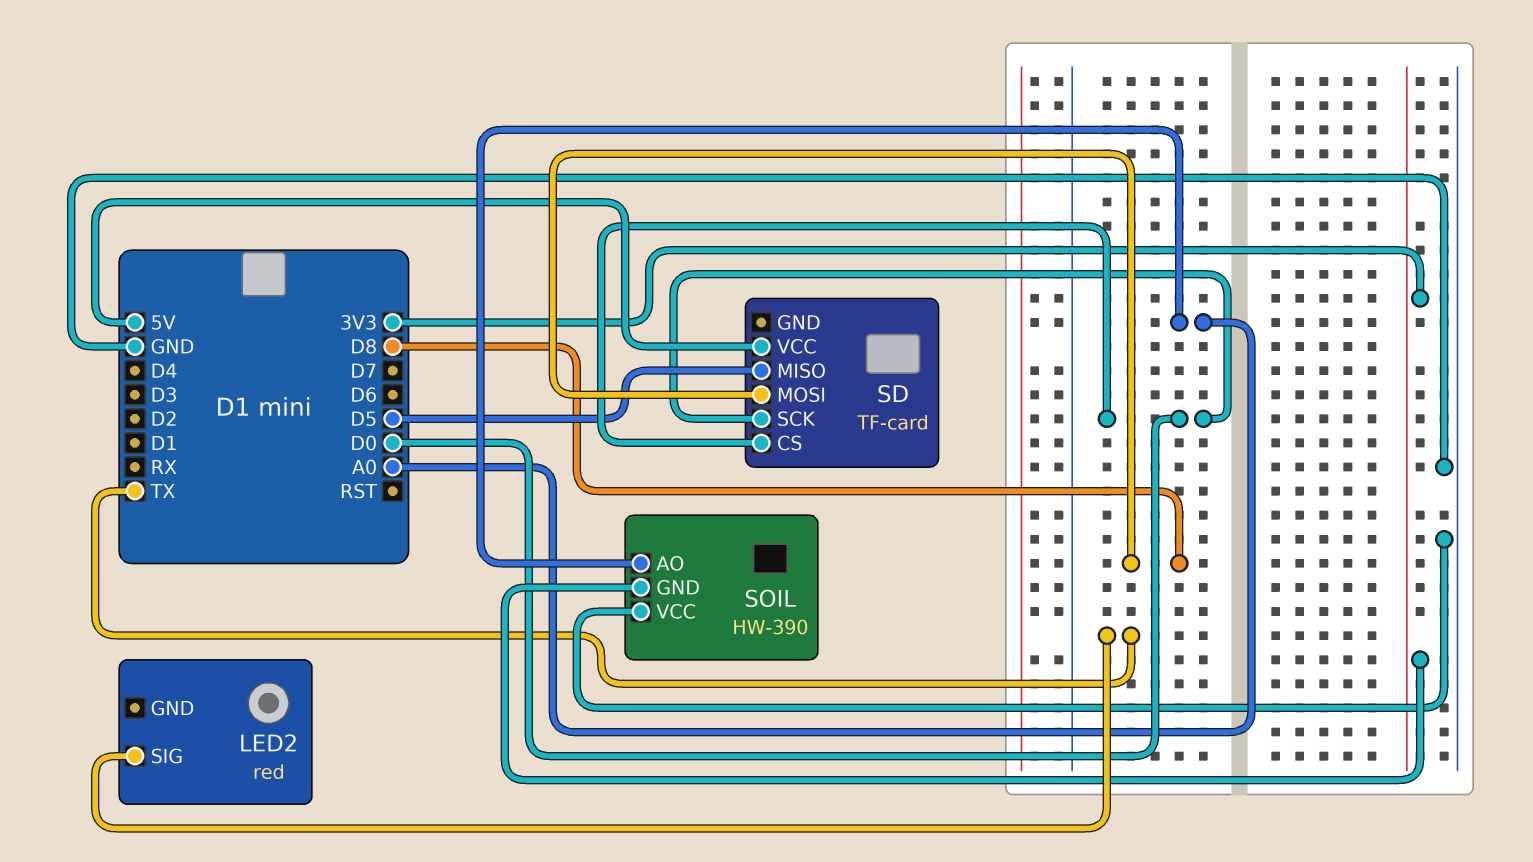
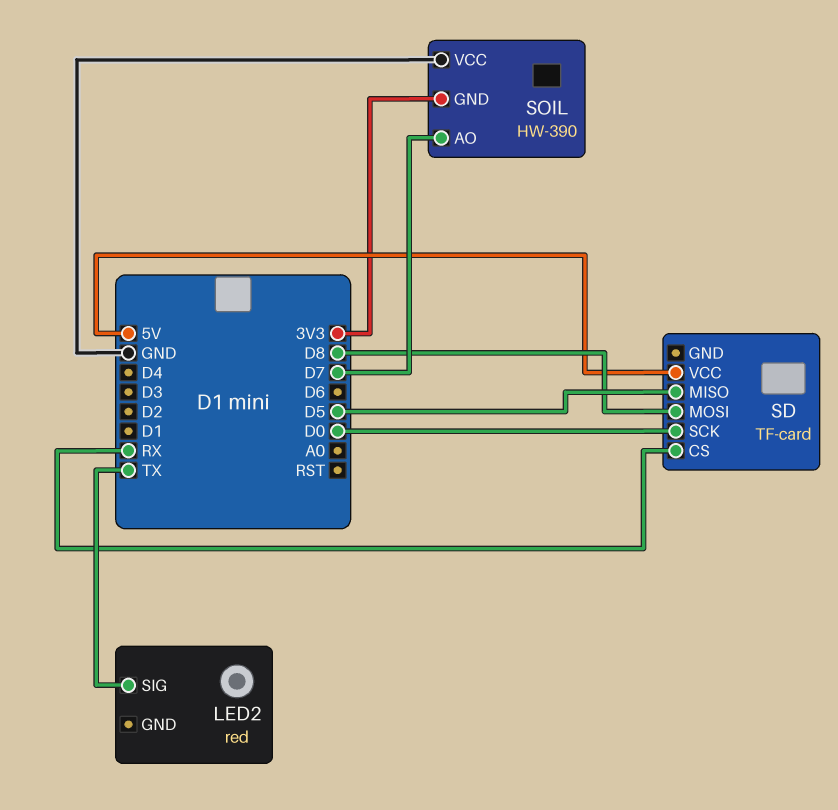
SD pin CS: D0 -> RX
SOIL pin AO: A0 -> D7

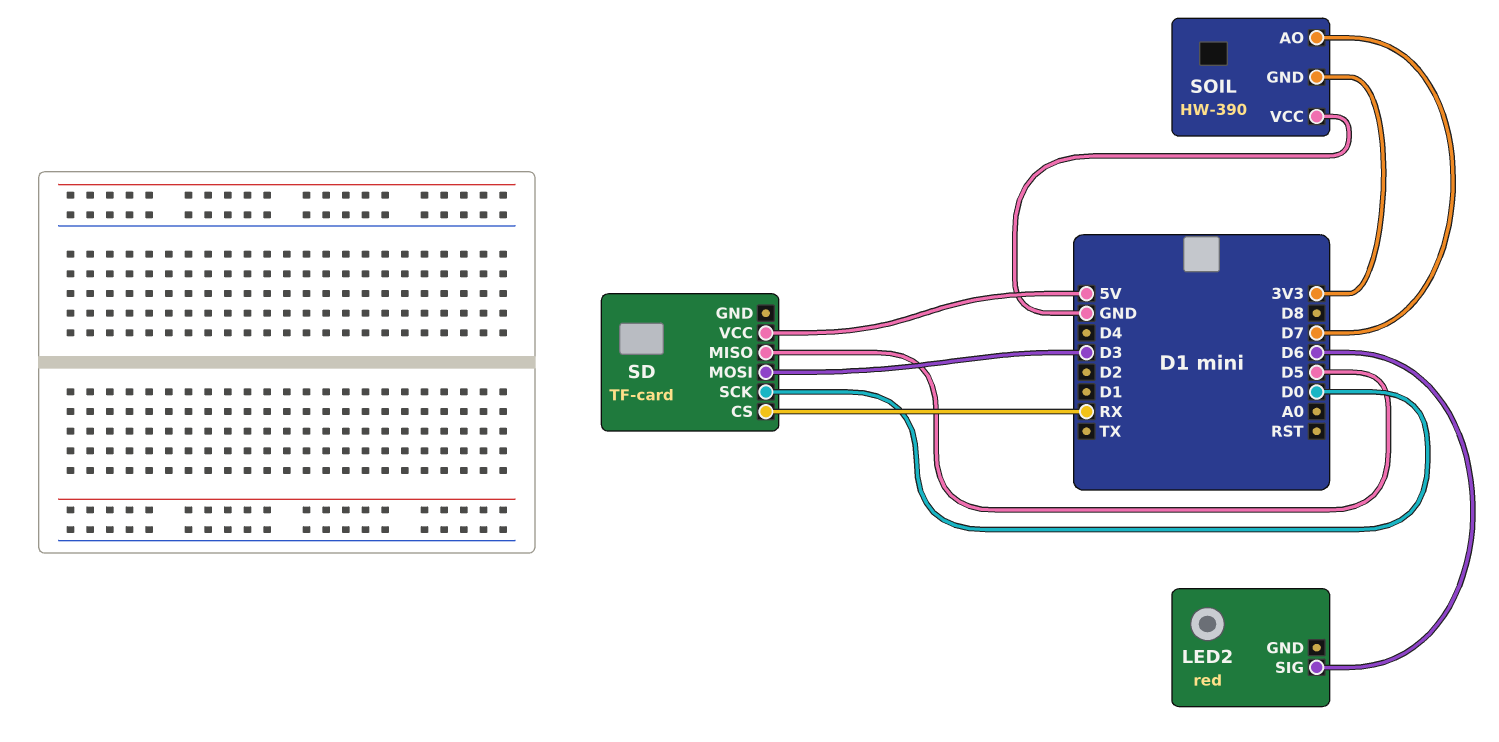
LED2 pin SIG: TX -> D6
SD pin MOSI: D8 -> D3

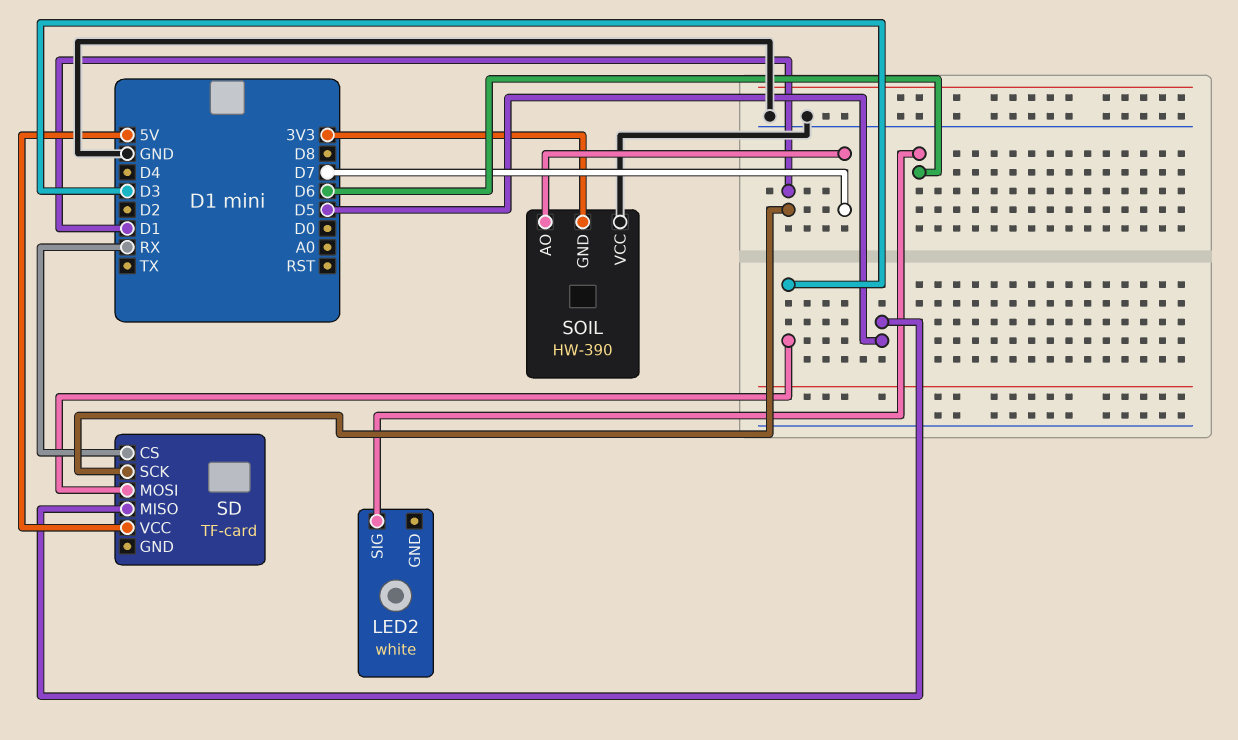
LED2: red -> white
SD pin SCK: D0 -> D1

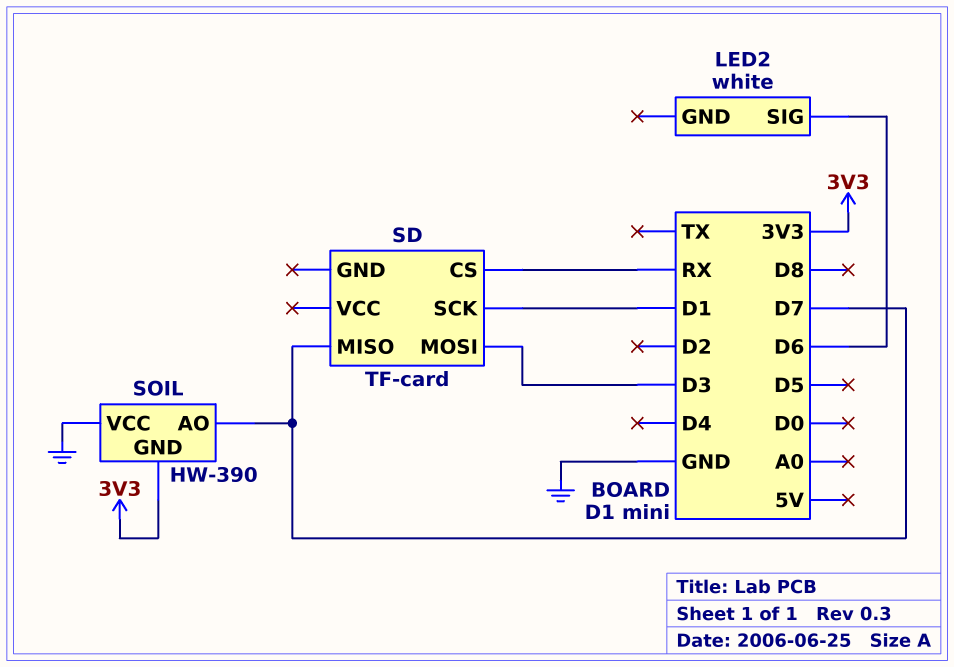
SD pin MISO: D5 -> D7
SD pin VCC: 5V -> none

